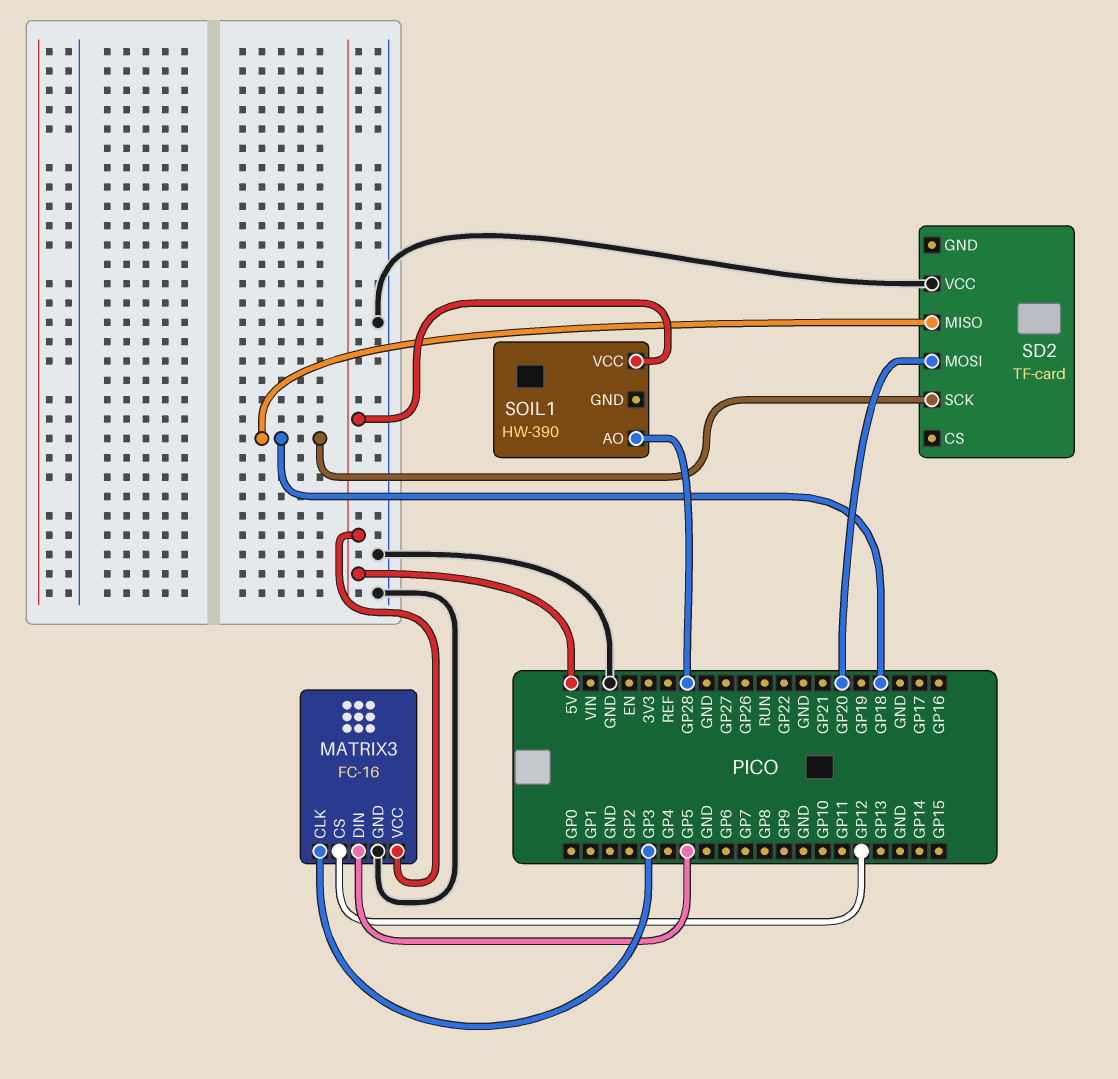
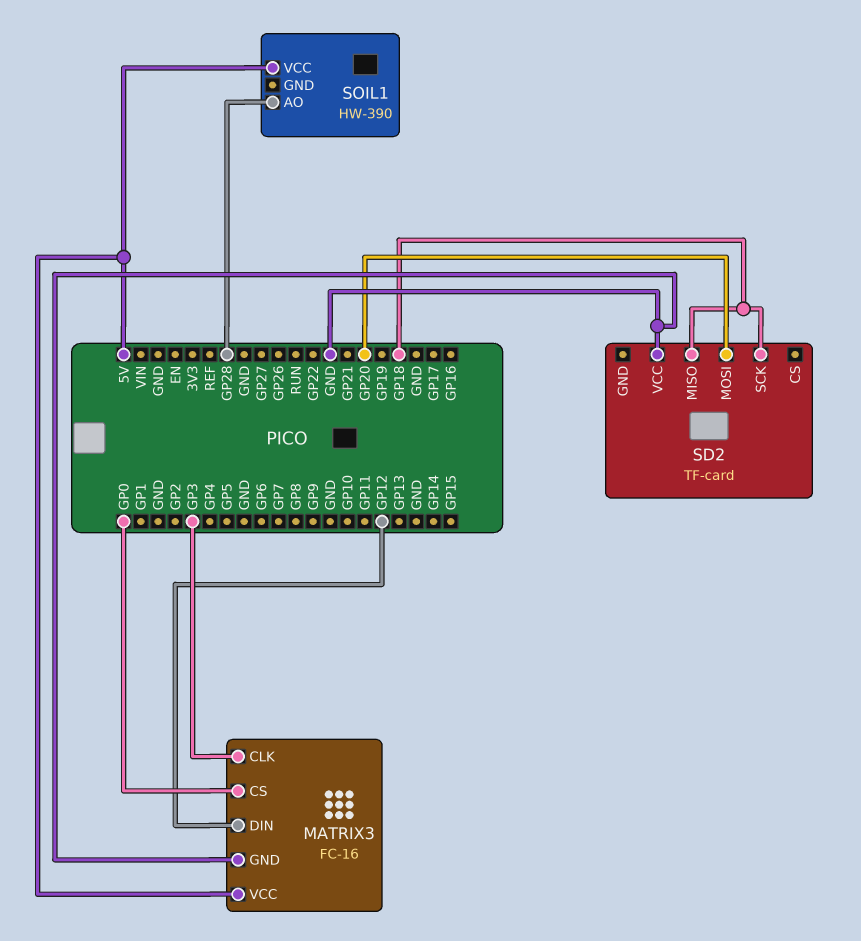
MATRIX3 pin CS: GP12 -> GP0
MATRIX3 pin DIN: GP5 -> GP12

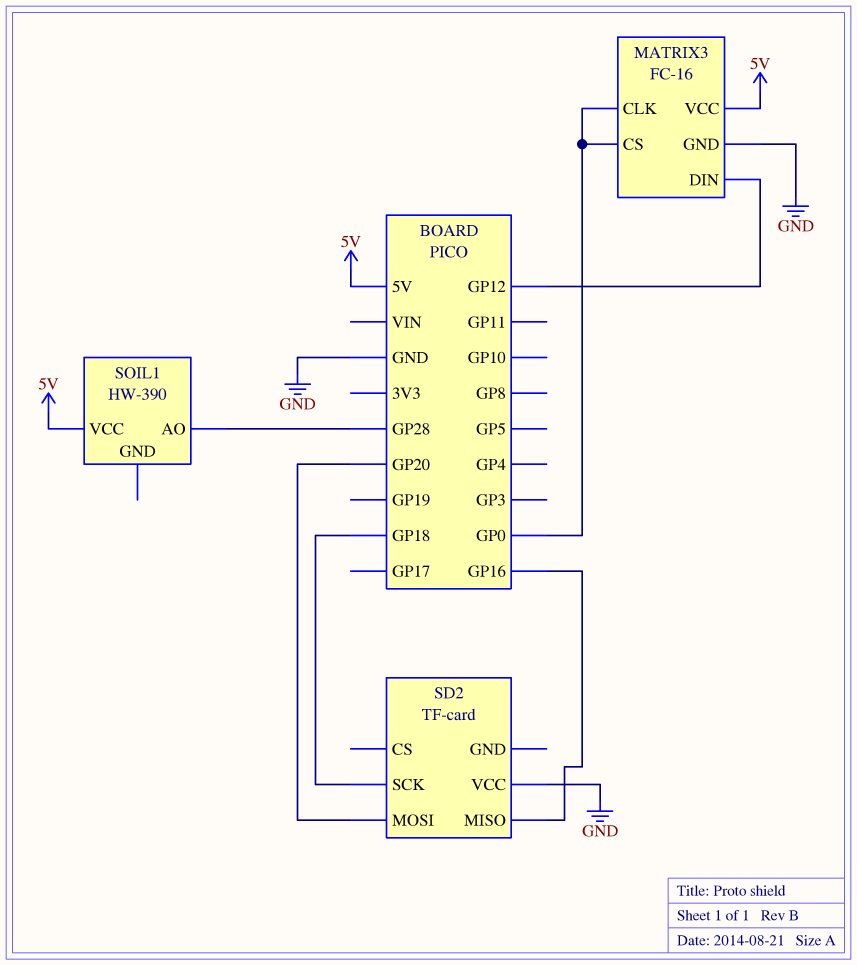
MATRIX3 pin CLK: GP3 -> GP0
SD2 pin MISO: GP18 -> GP16

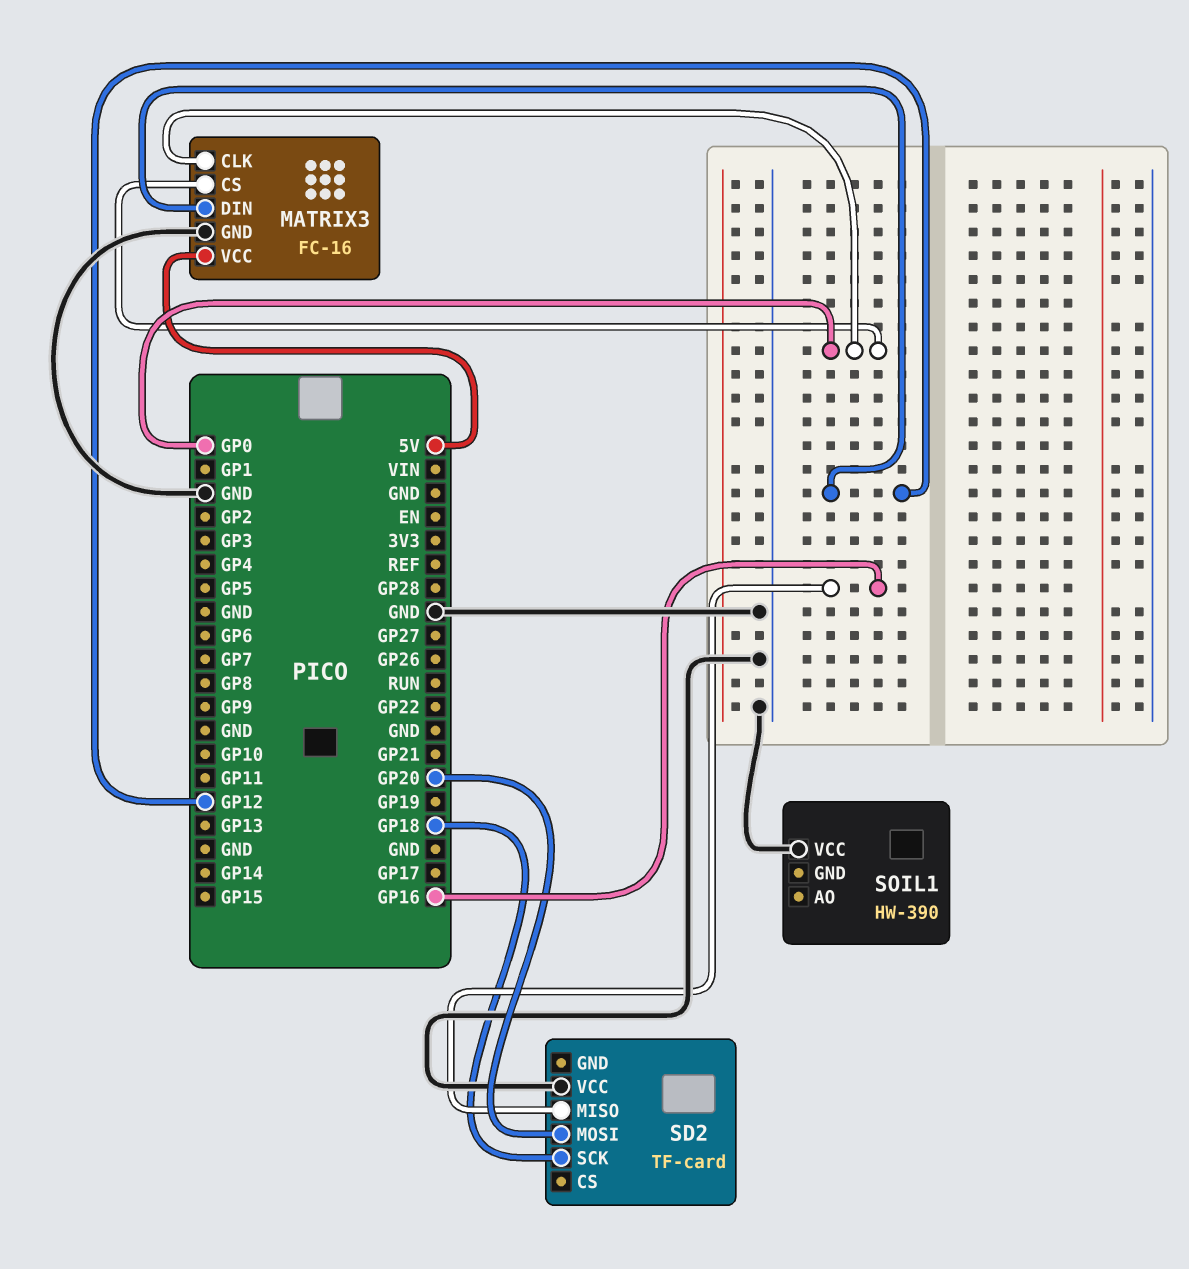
SOIL1 pin AO: GP28 -> none
SOIL1 pin VCC: 5V -> GND

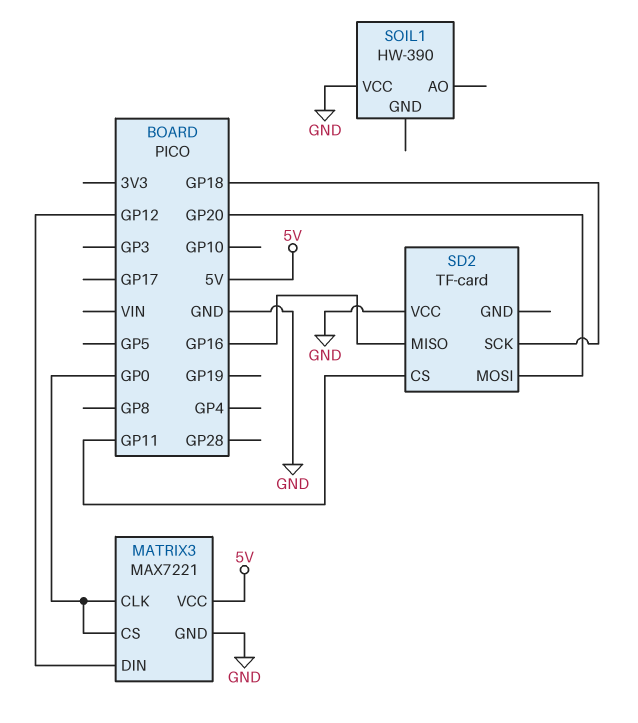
MATRIX3: FC-16 -> MAX7221
SD2 pin CS: none -> GP11

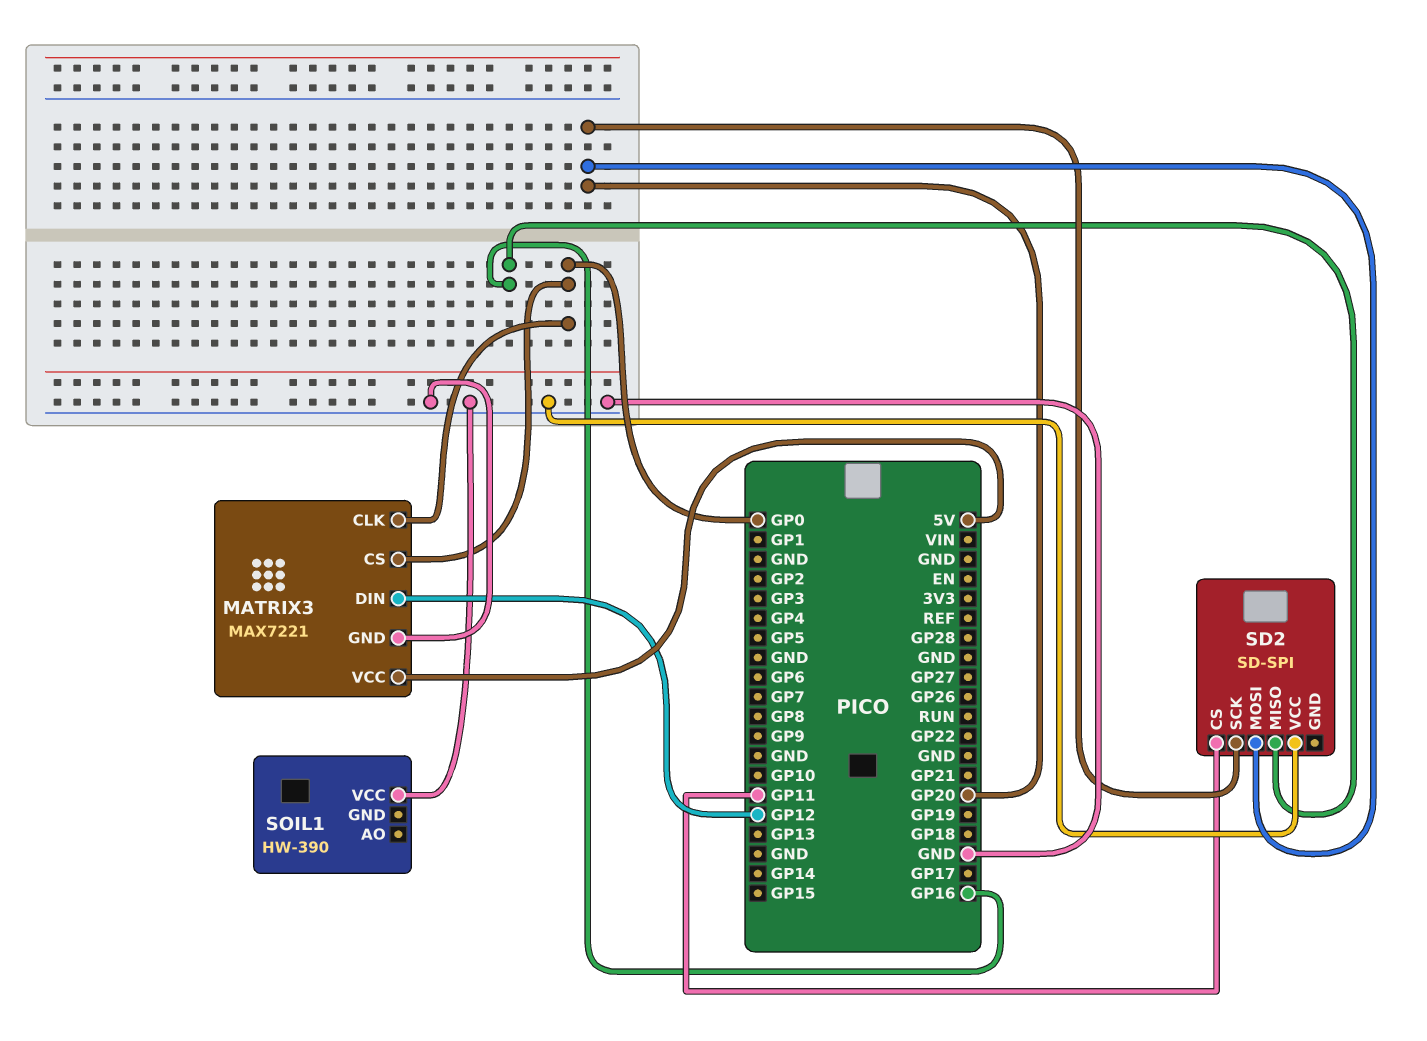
SD2: TF-card -> SD-SPI
SD2 pin SCK: GP18 -> GP20

